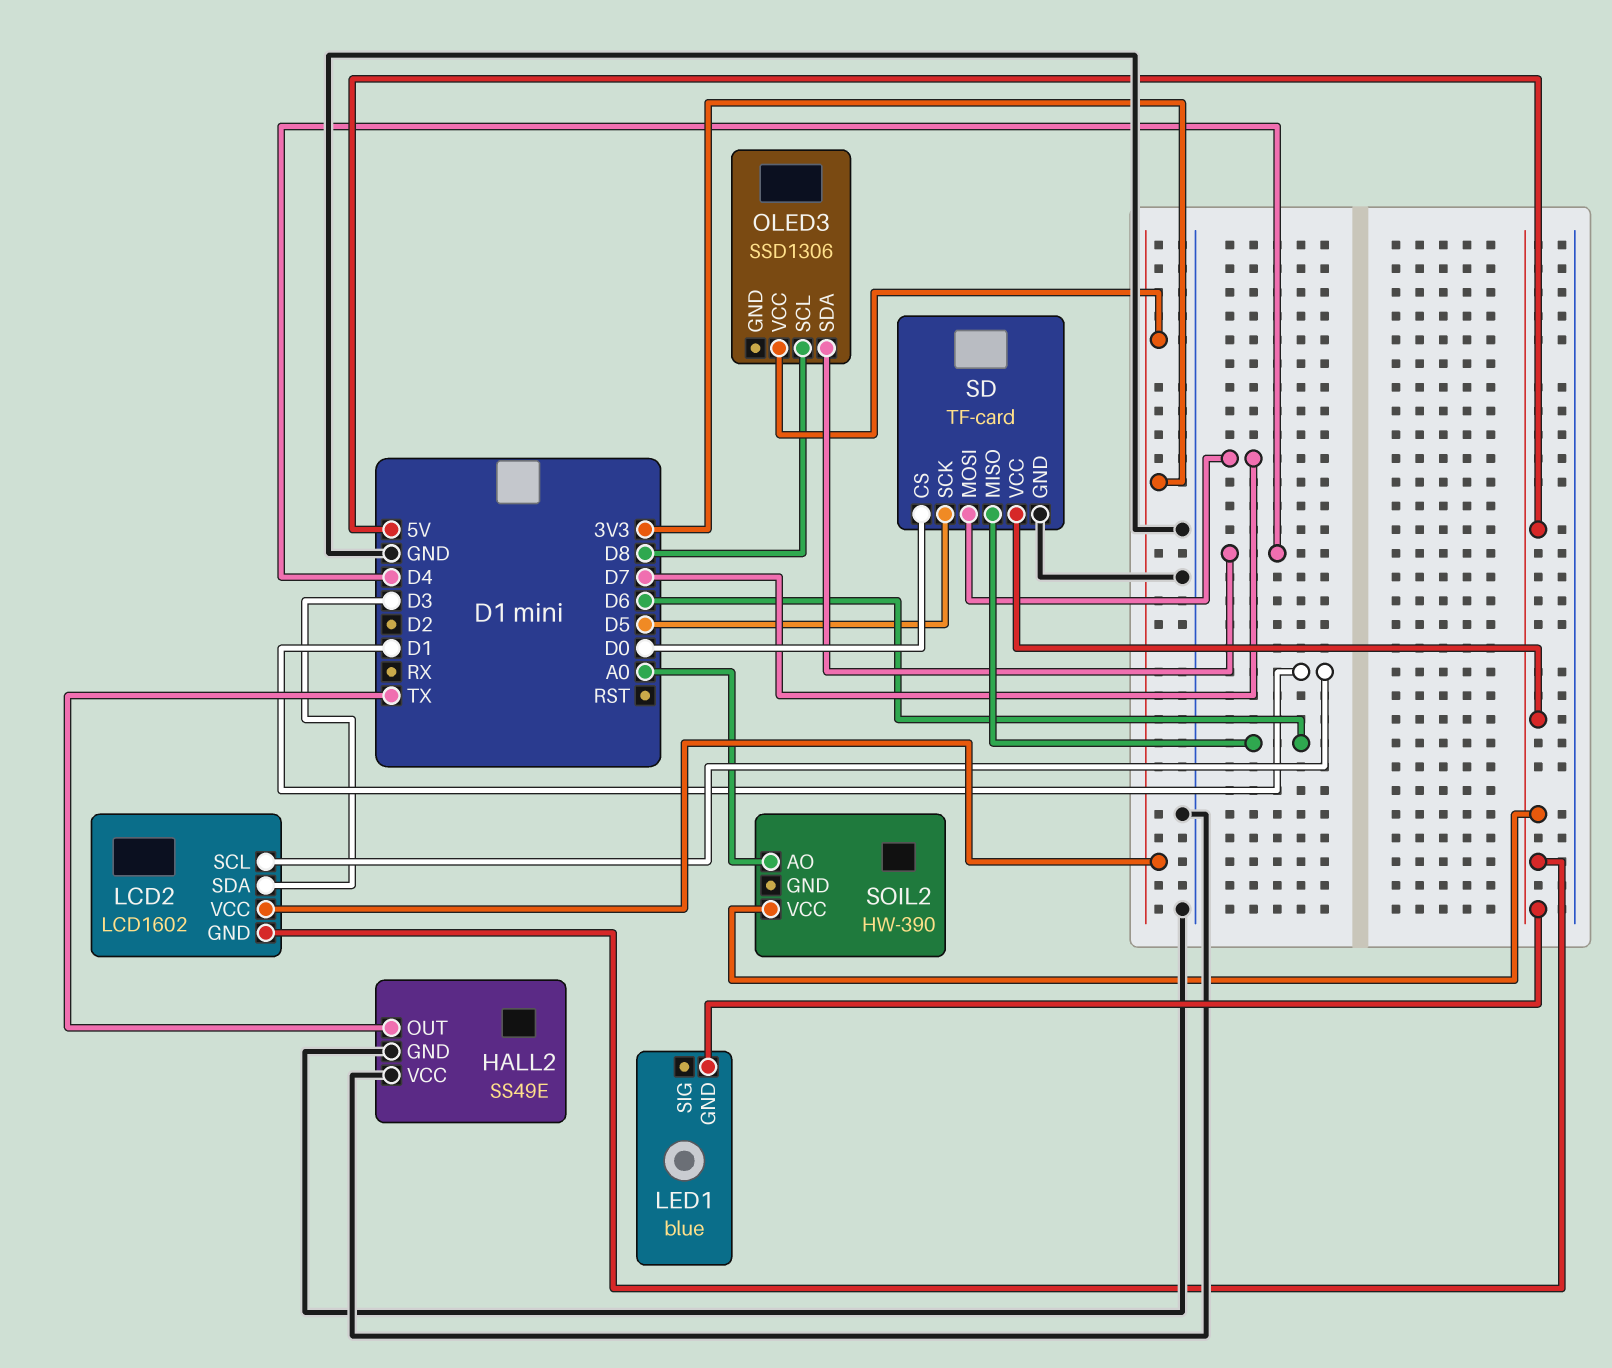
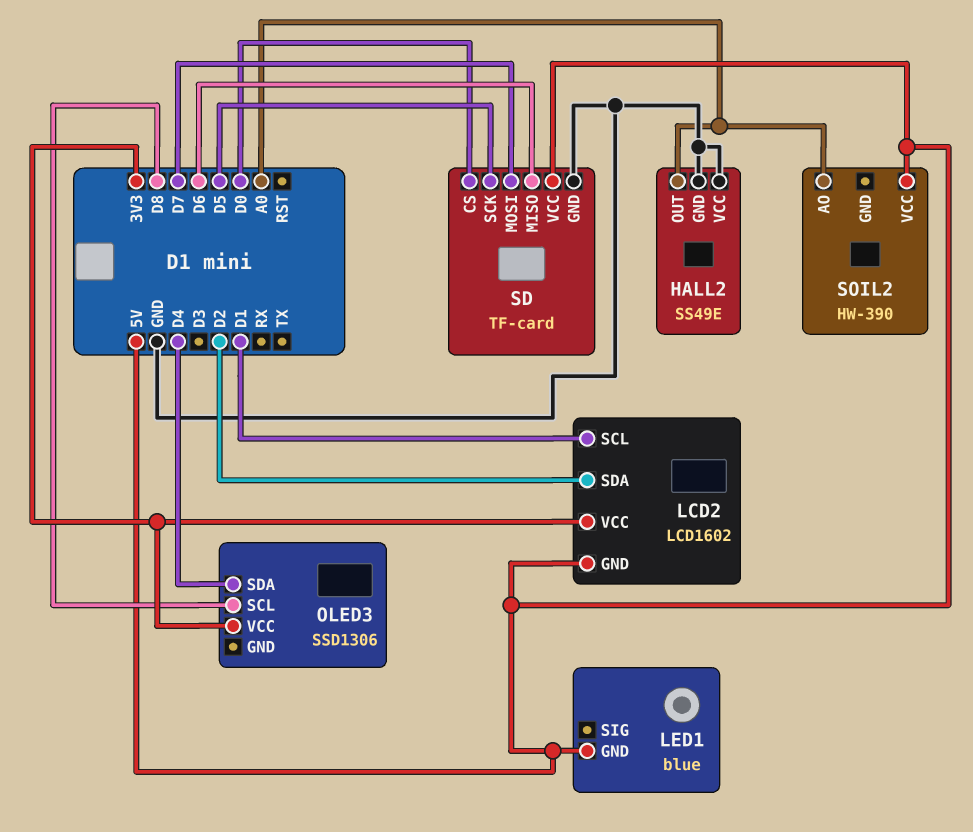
HALL2 pin OUT: TX -> A0
LCD2 pin SDA: D3 -> D2

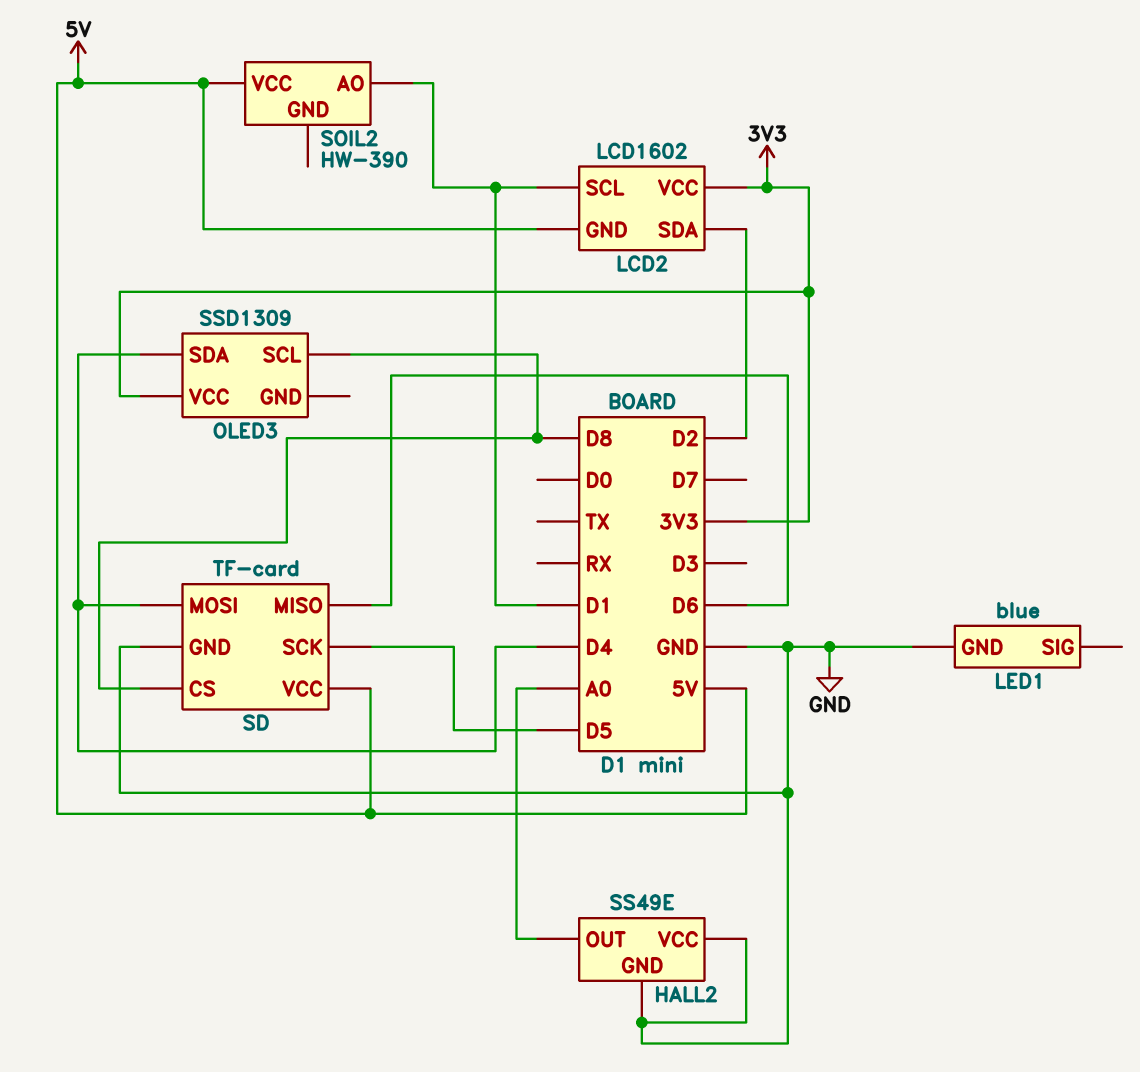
LED1 pin GND: 5V -> GND
OLED3: SSD1306 -> SSD1309
SD pin CS: D0 -> D8
SD pin MOSI: D7 -> D4
SOIL2 pin AO: A0 -> D1

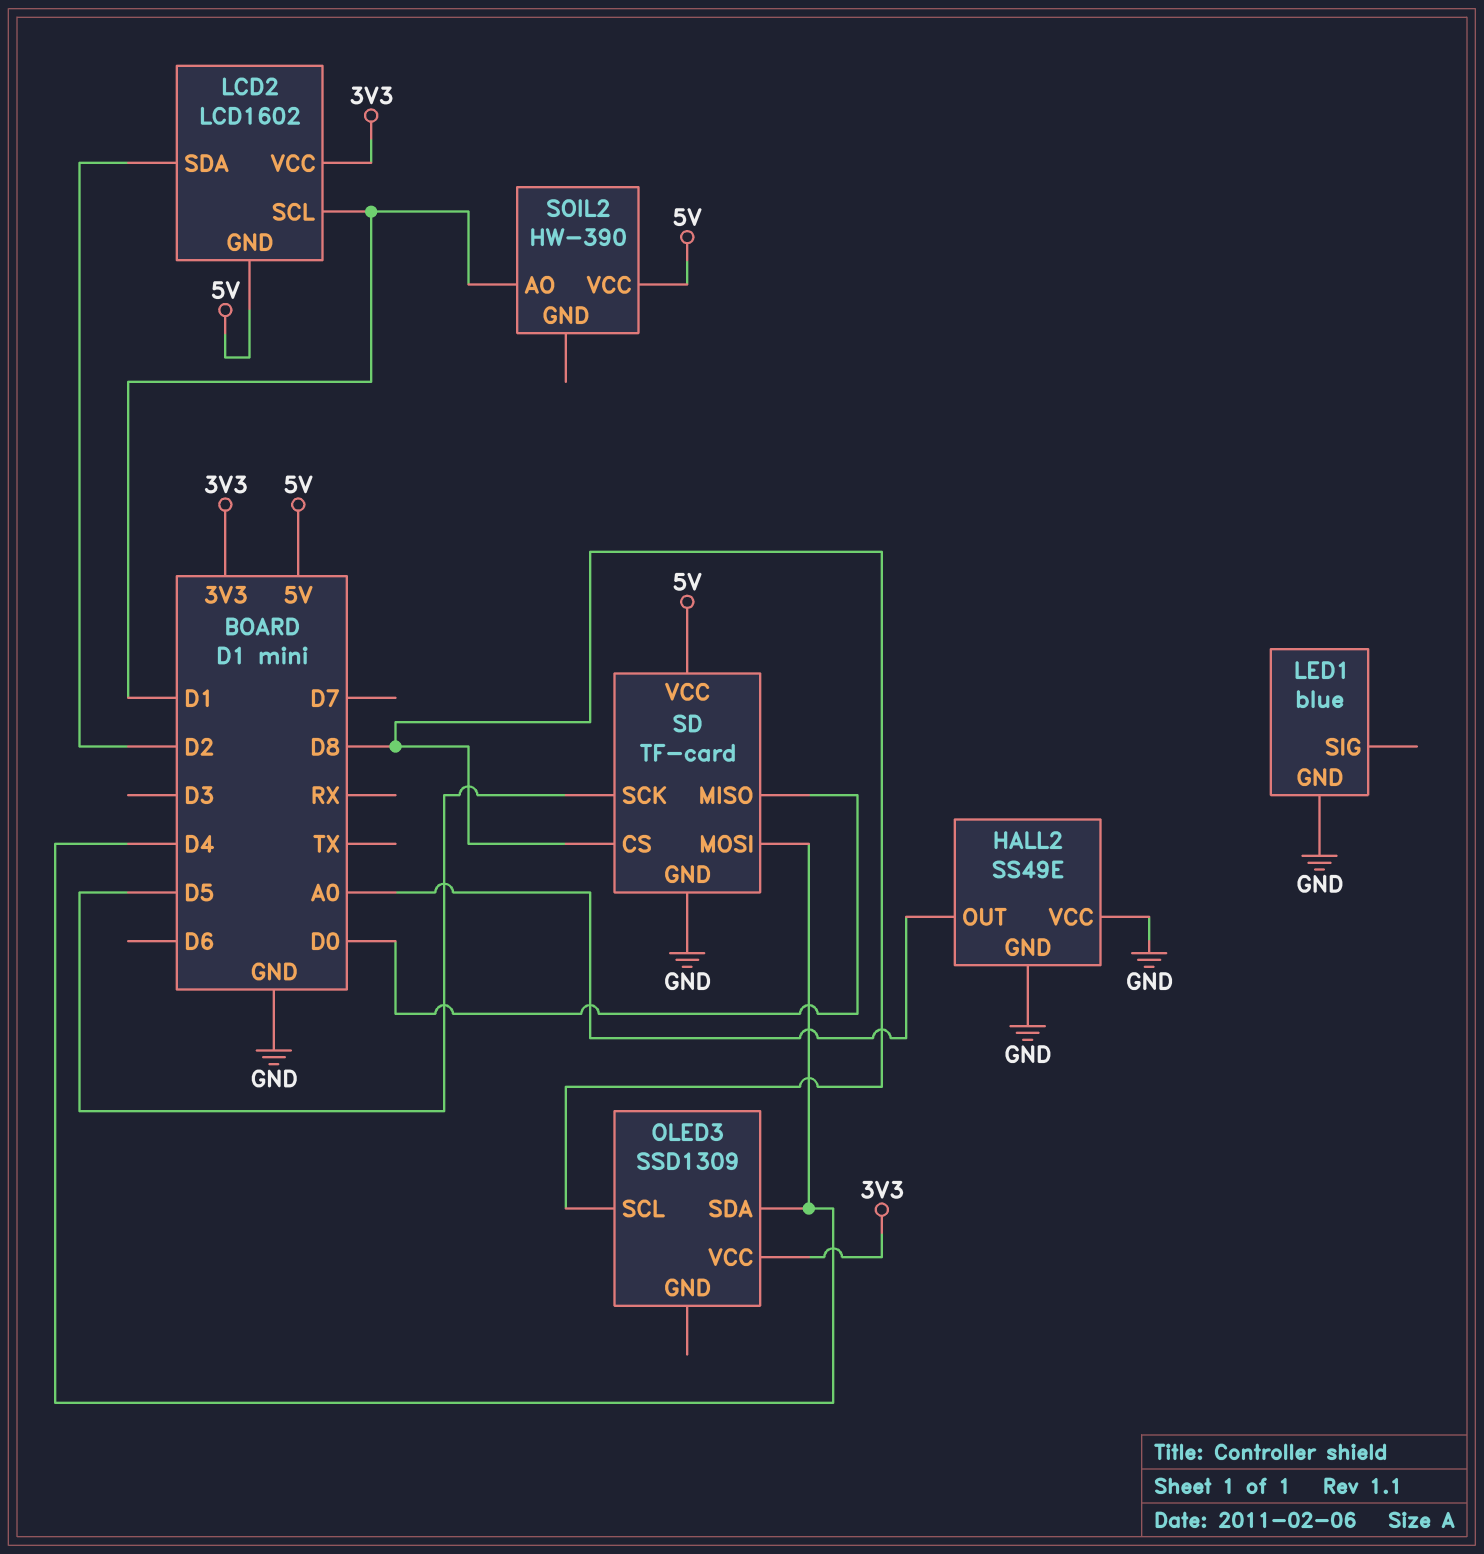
SD pin MISO: D6 -> D0

